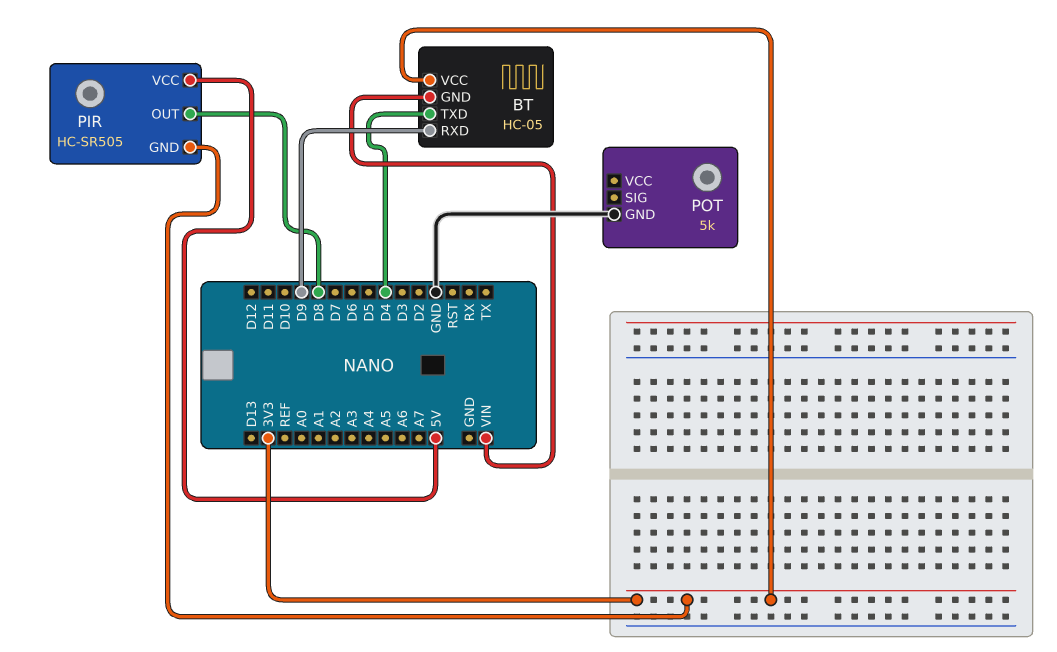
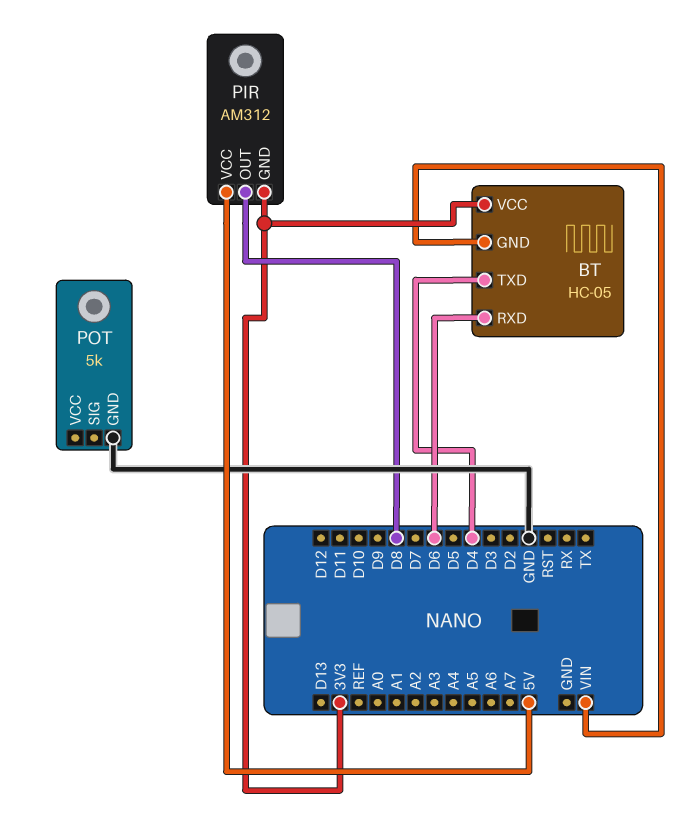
BT pin RXD: D9 -> D6
PIR: HC-SR505 -> AM312

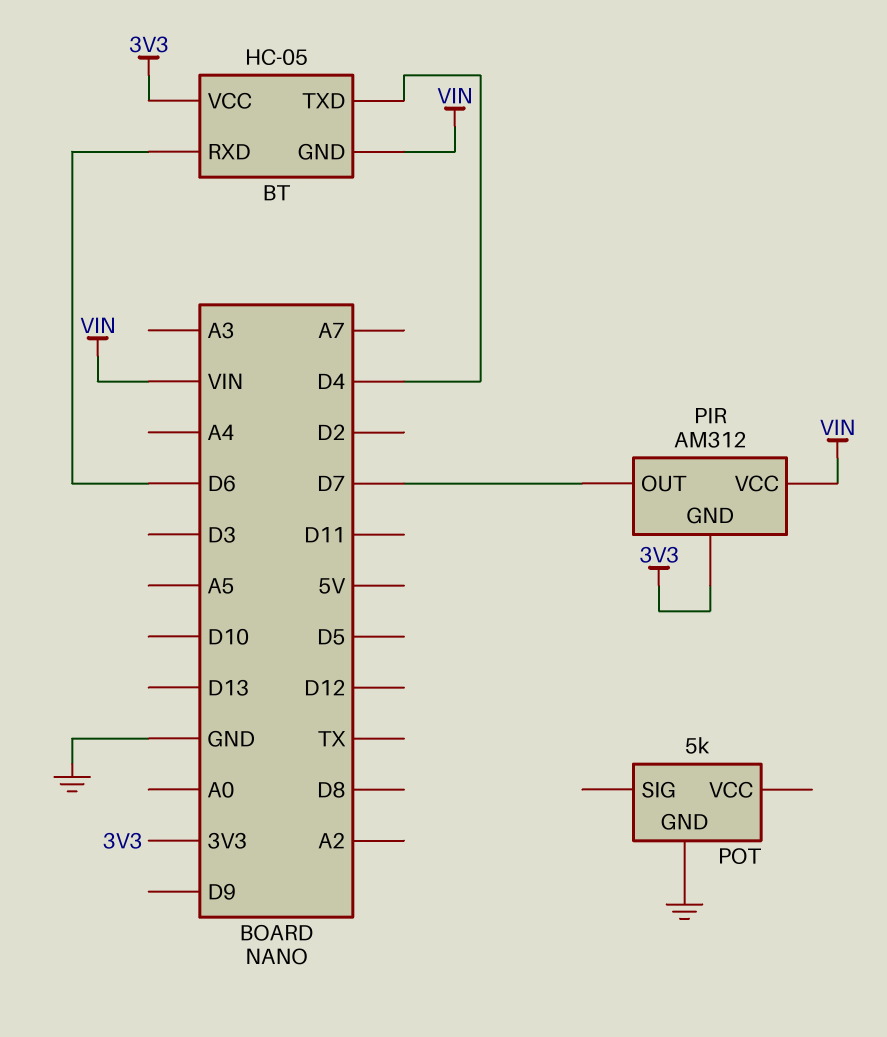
PIR pin OUT: D8 -> D7
PIR pin VCC: 5V -> VIN

